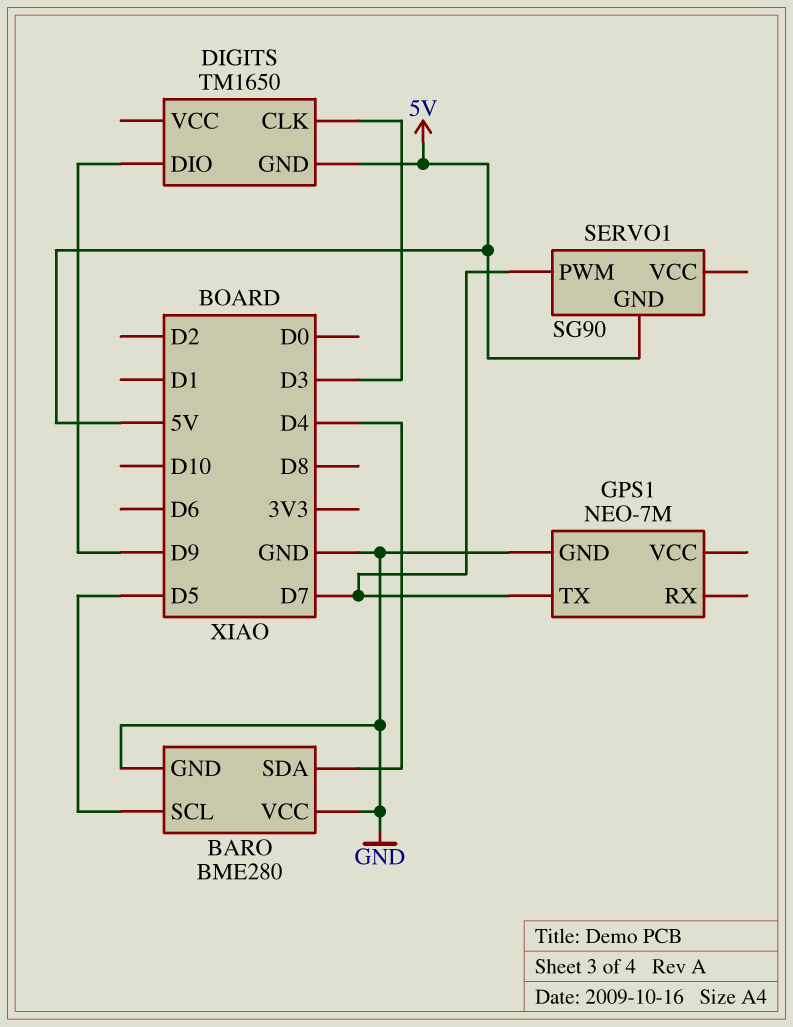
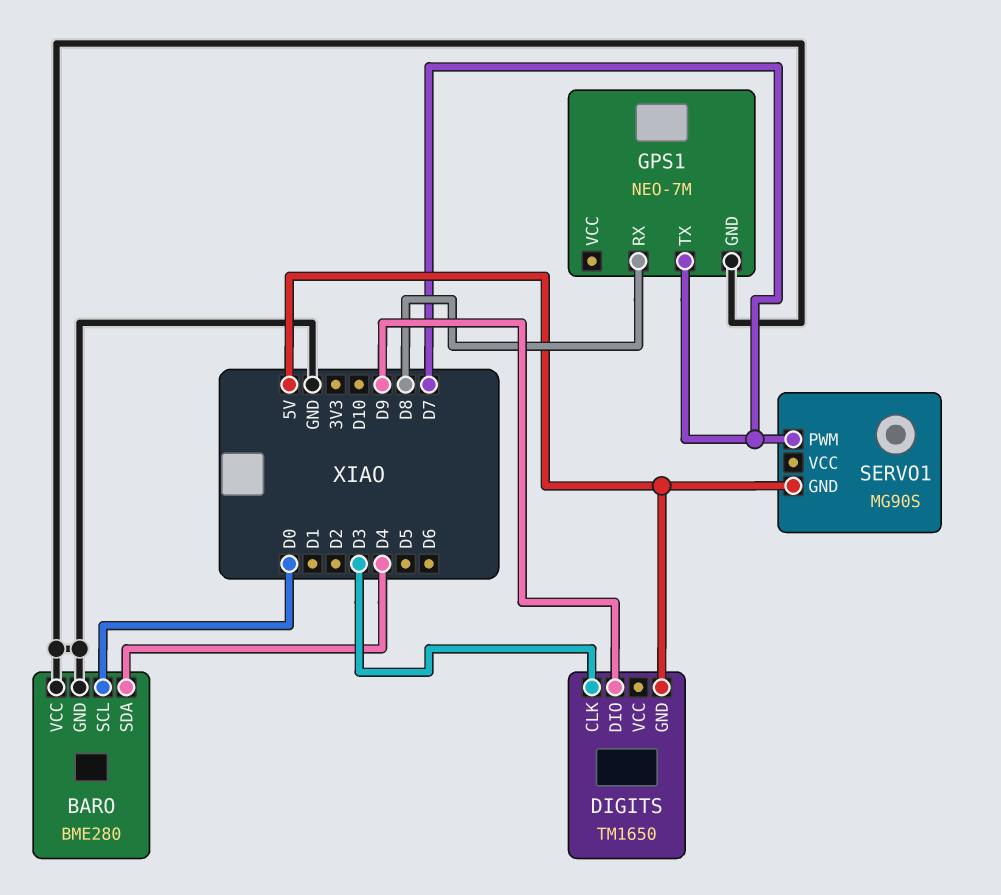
BARO pin SCL: D5 -> D0
GPS1 pin RX: none -> D8
SERVO1: SG90 -> MG90S

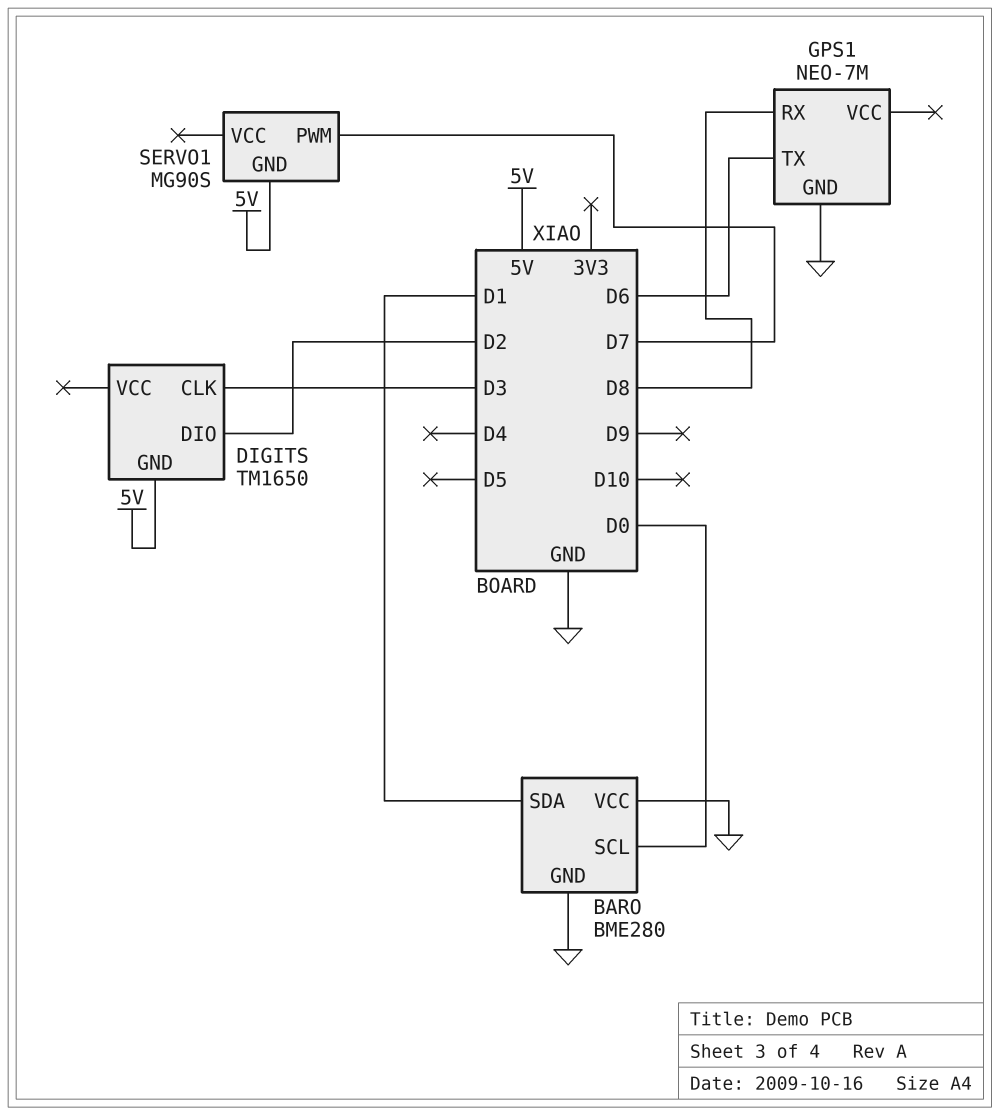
BARO pin SDA: D4 -> D1
DIGITS pin DIO: D9 -> D2
GPS1 pin TX: D7 -> D6

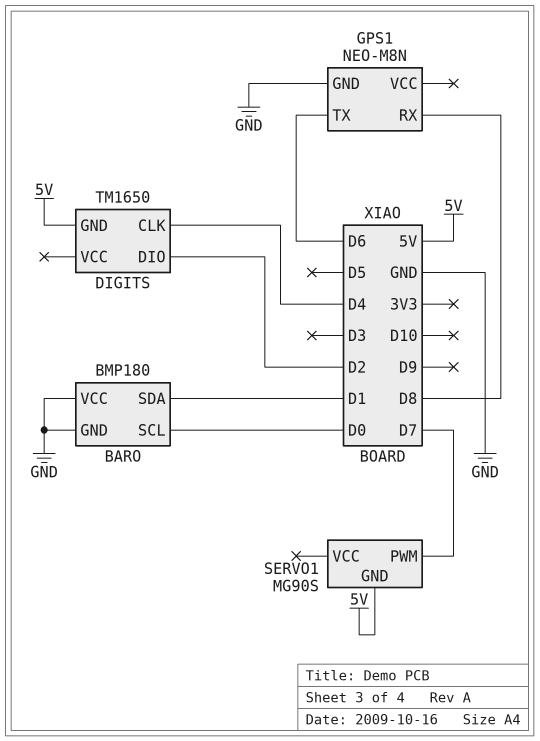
BARO: BME280 -> BMP180
DIGITS pin CLK: D3 -> D4
GPS1: NEO-7M -> NEO-M8N

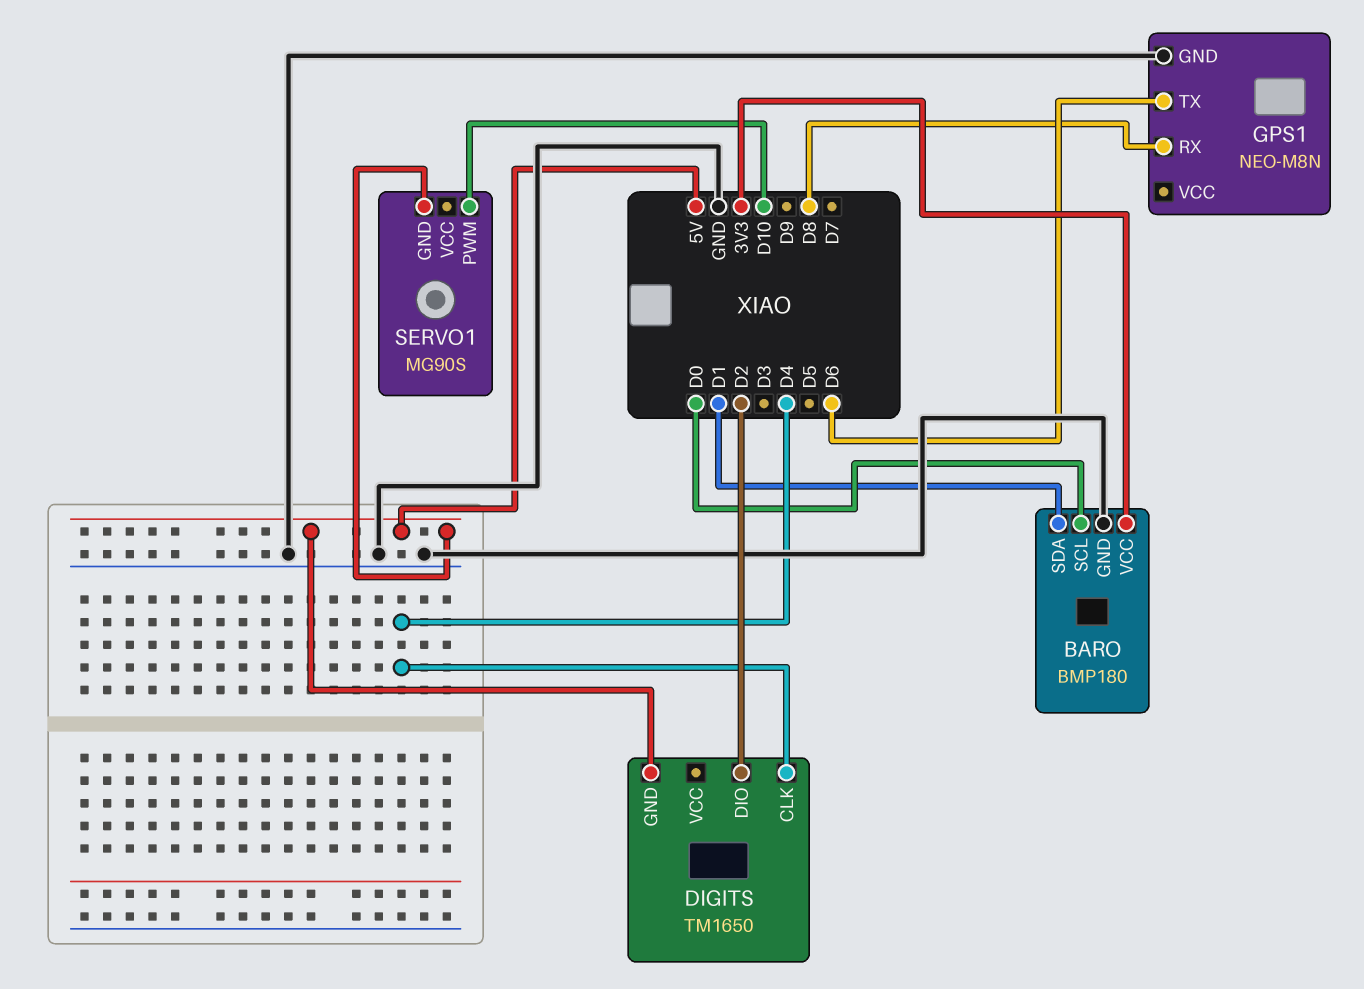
BARO pin VCC: GND -> 3V3
SERVO1 pin PWM: D7 -> D10

